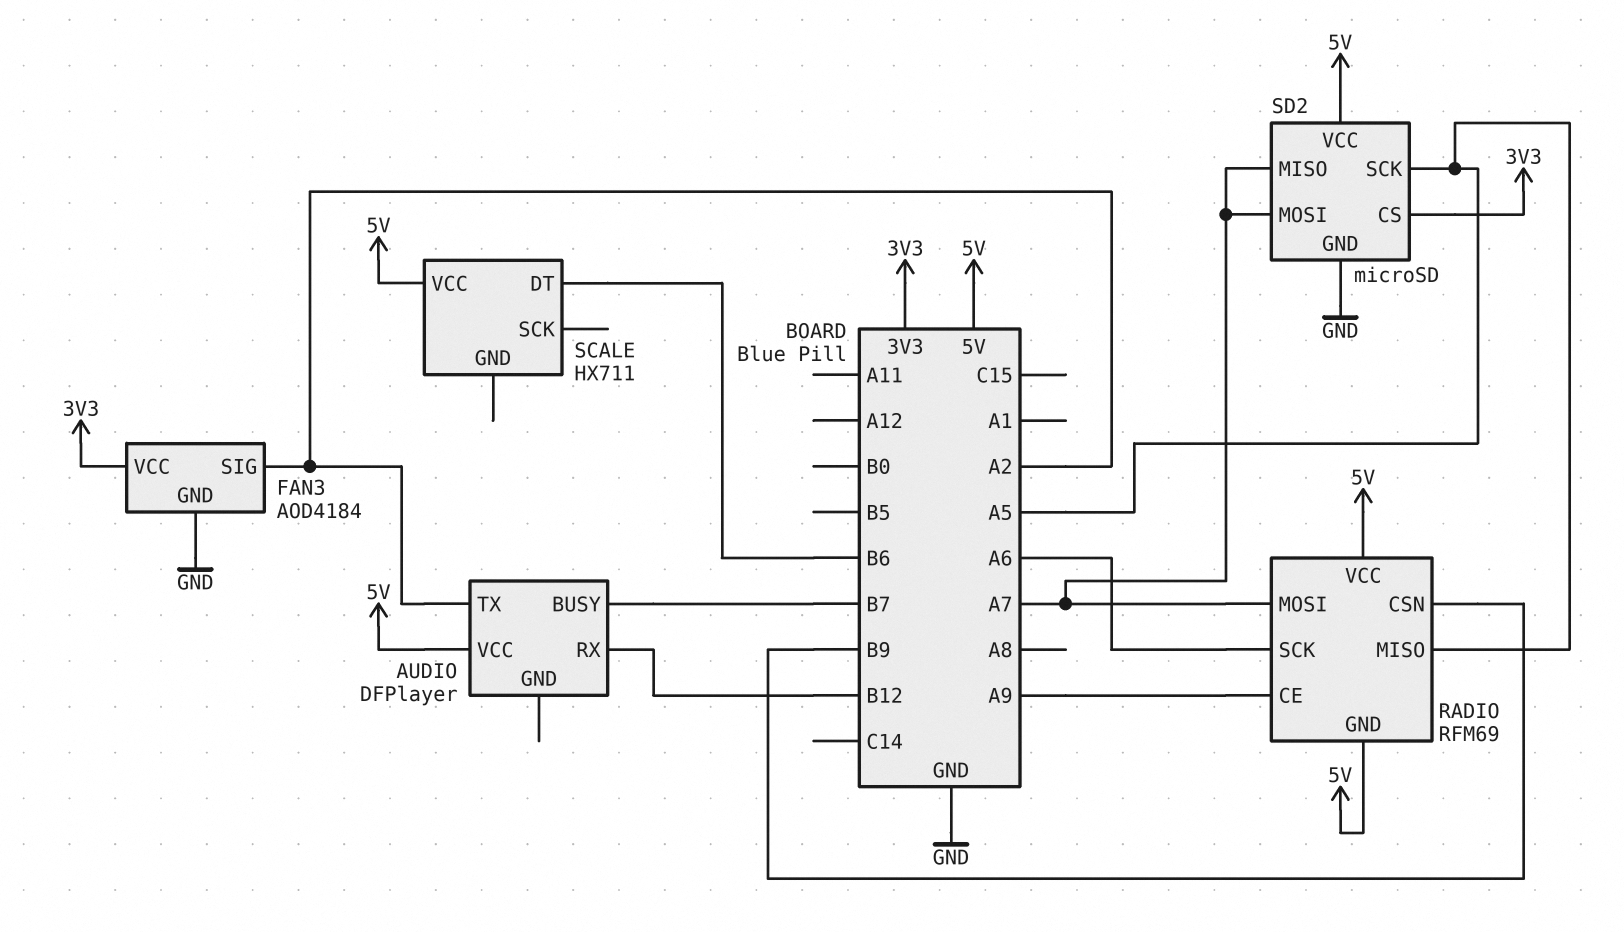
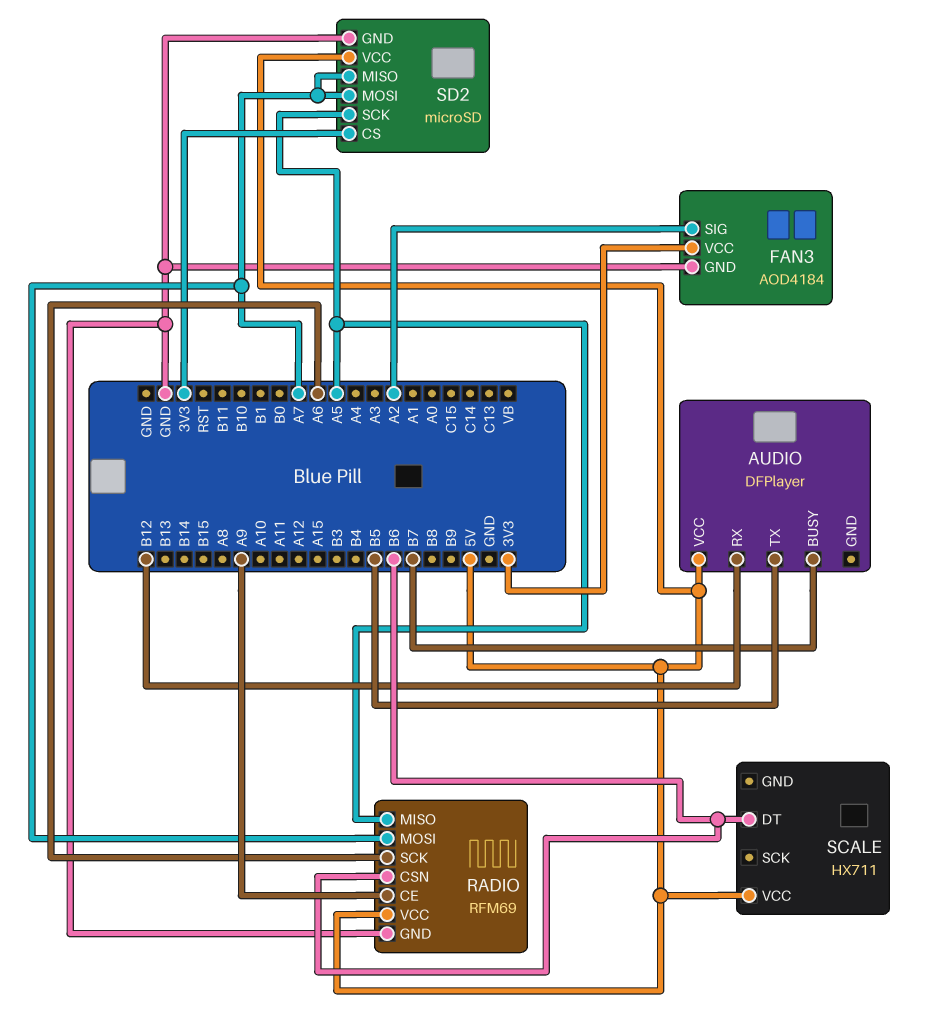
AUDIO pin TX: A2 -> B5
RADIO pin CSN: B9 -> B6
RADIO pin GND: 5V -> GND

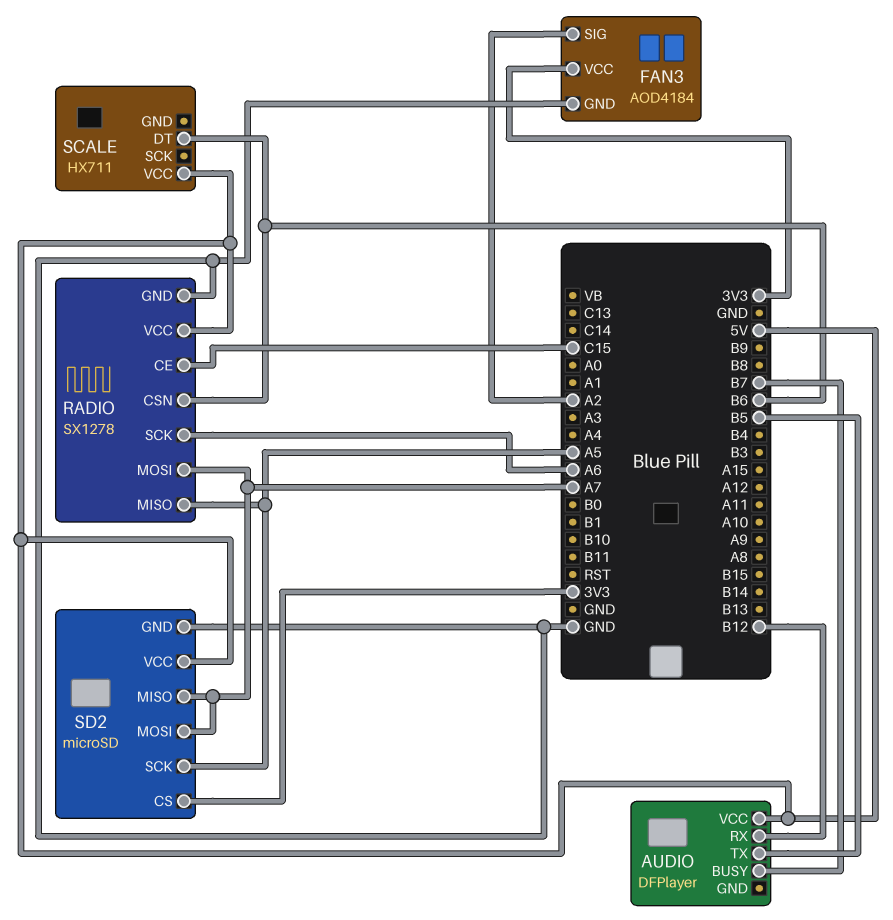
RADIO: RFM69 -> SX1278
RADIO pin CE: A9 -> C15

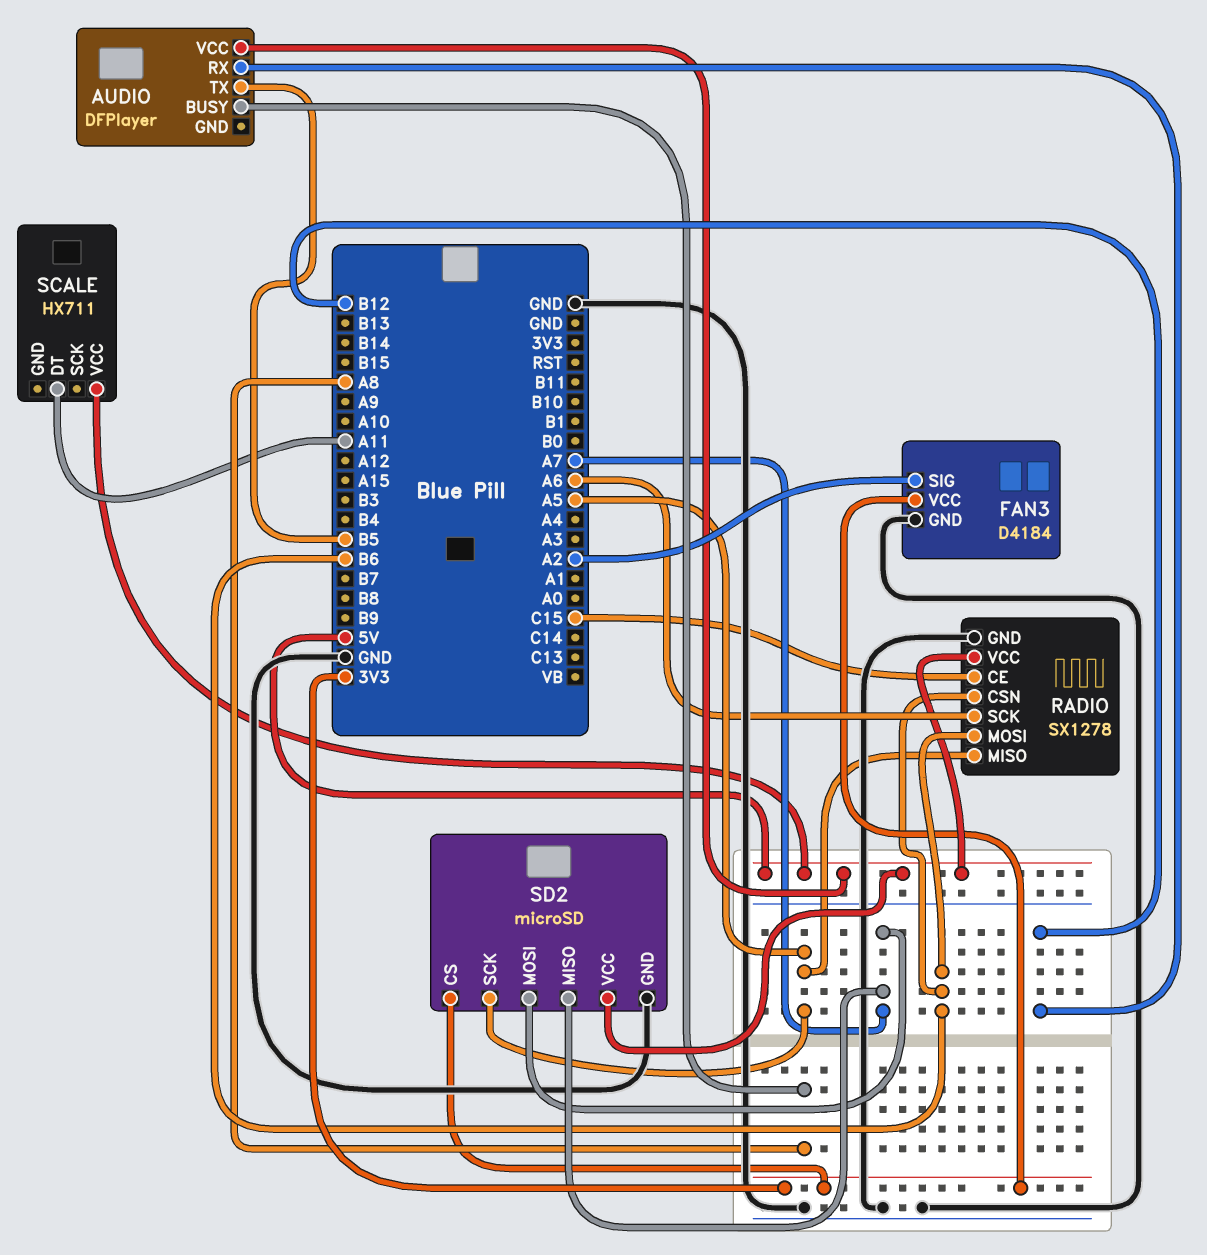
AUDIO pin BUSY: B7 -> A8
FAN3: AOD4184 -> D4184
RADIO pin MOSI: A7 -> B6
SCALE pin DT: B6 -> A11

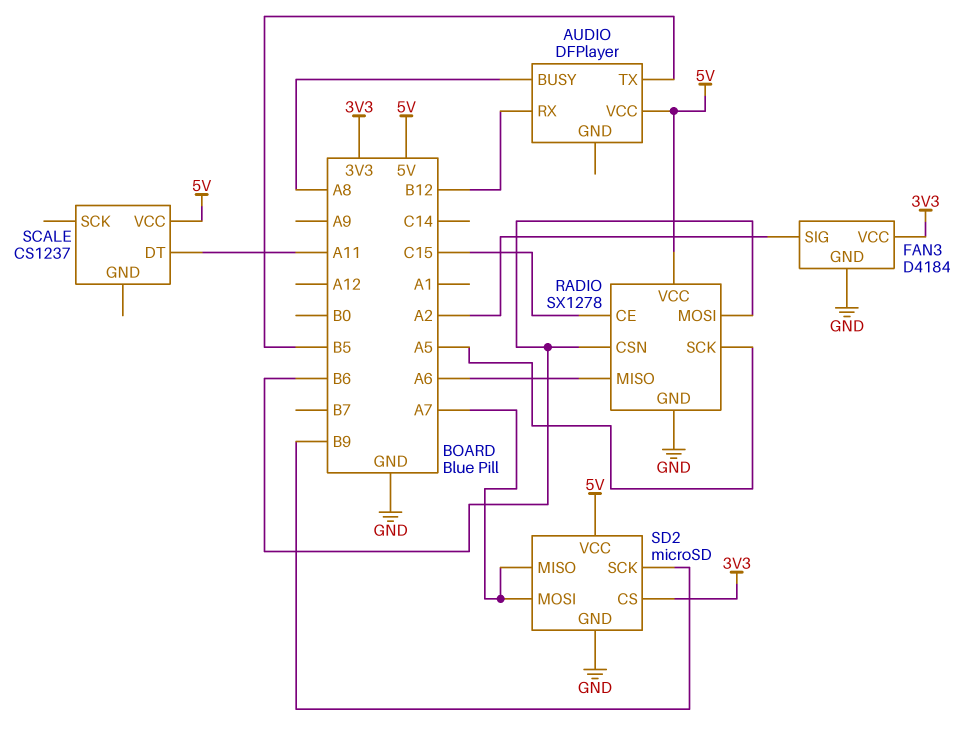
RADIO pin MISO: A5 -> A6
RADIO pin SCK: A6 -> A5
SCALE: HX711 -> CS1237
SD2 pin SCK: A5 -> B9

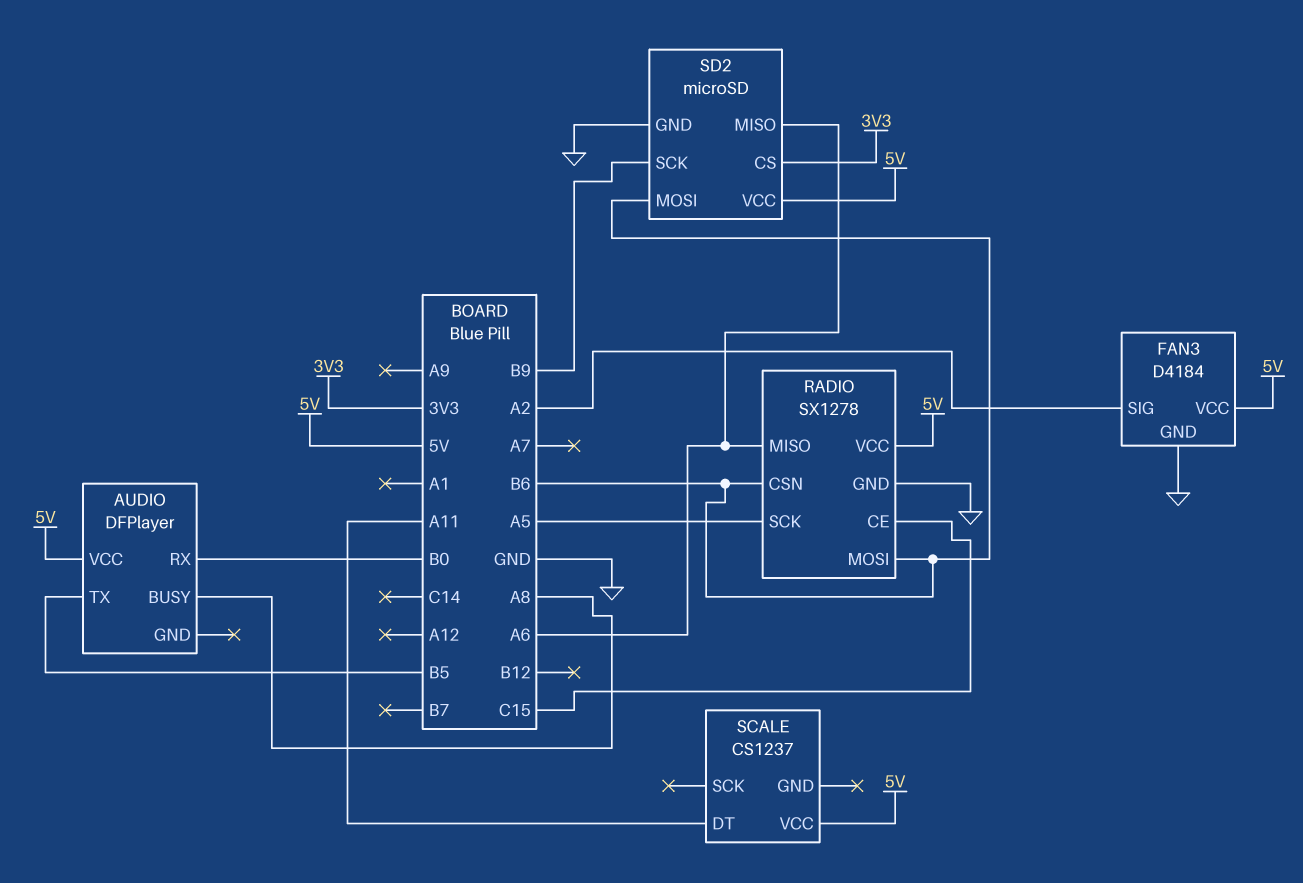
AUDIO pin RX: B12 -> B0
FAN3 pin VCC: 3V3 -> 5V
SD2 pin MISO: A7 -> A6
SD2 pin MOSI: A7 -> B6

